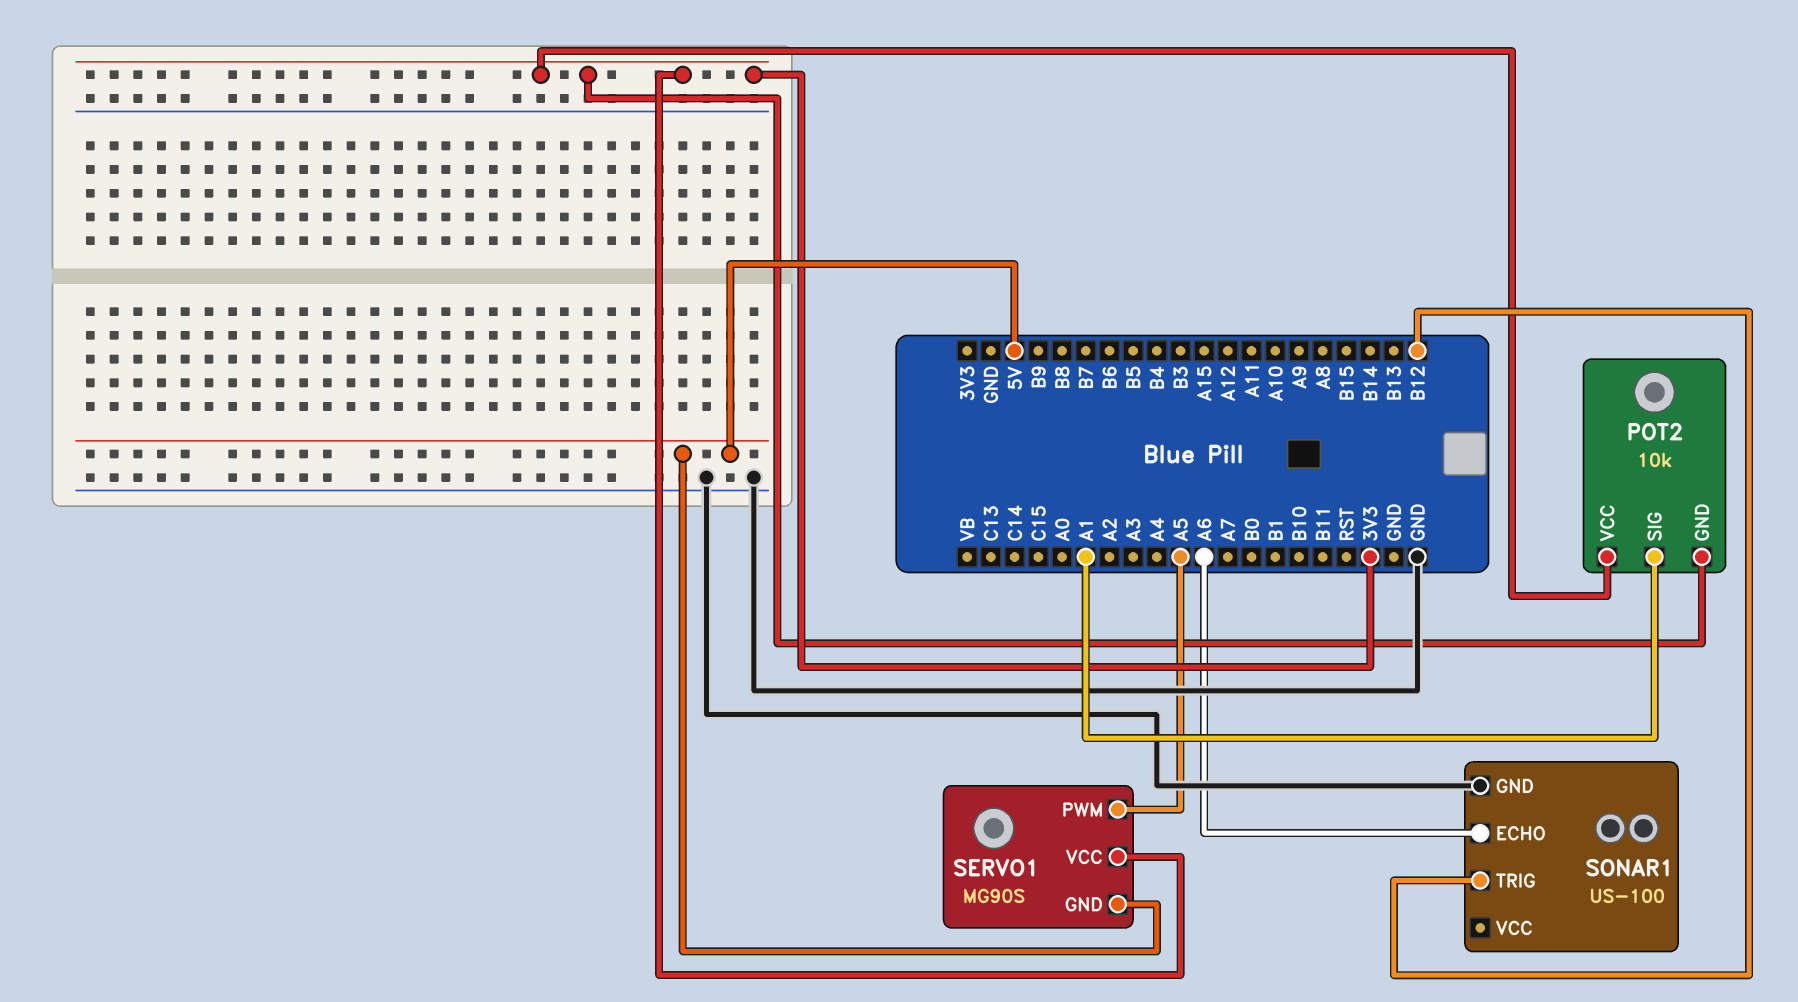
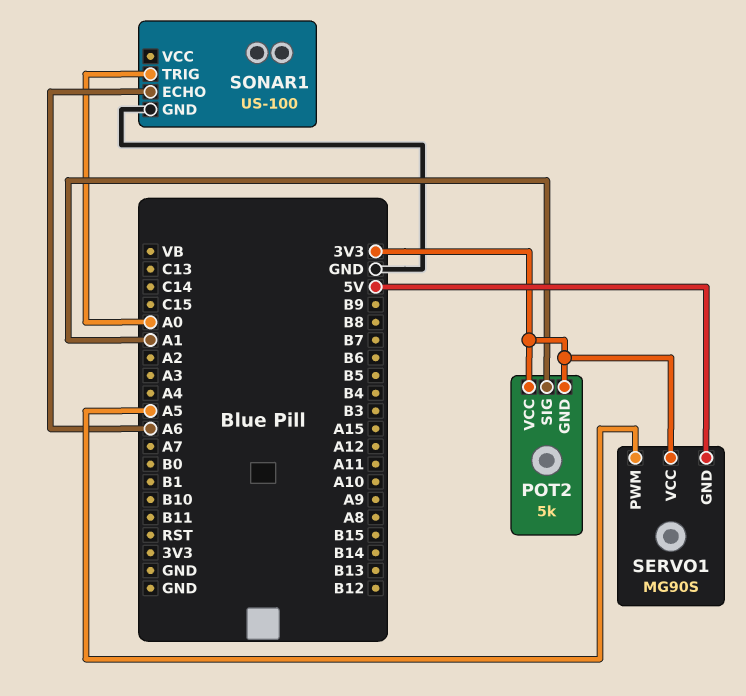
POT2: 10k -> 5k
SONAR1 pin TRIG: B12 -> A0

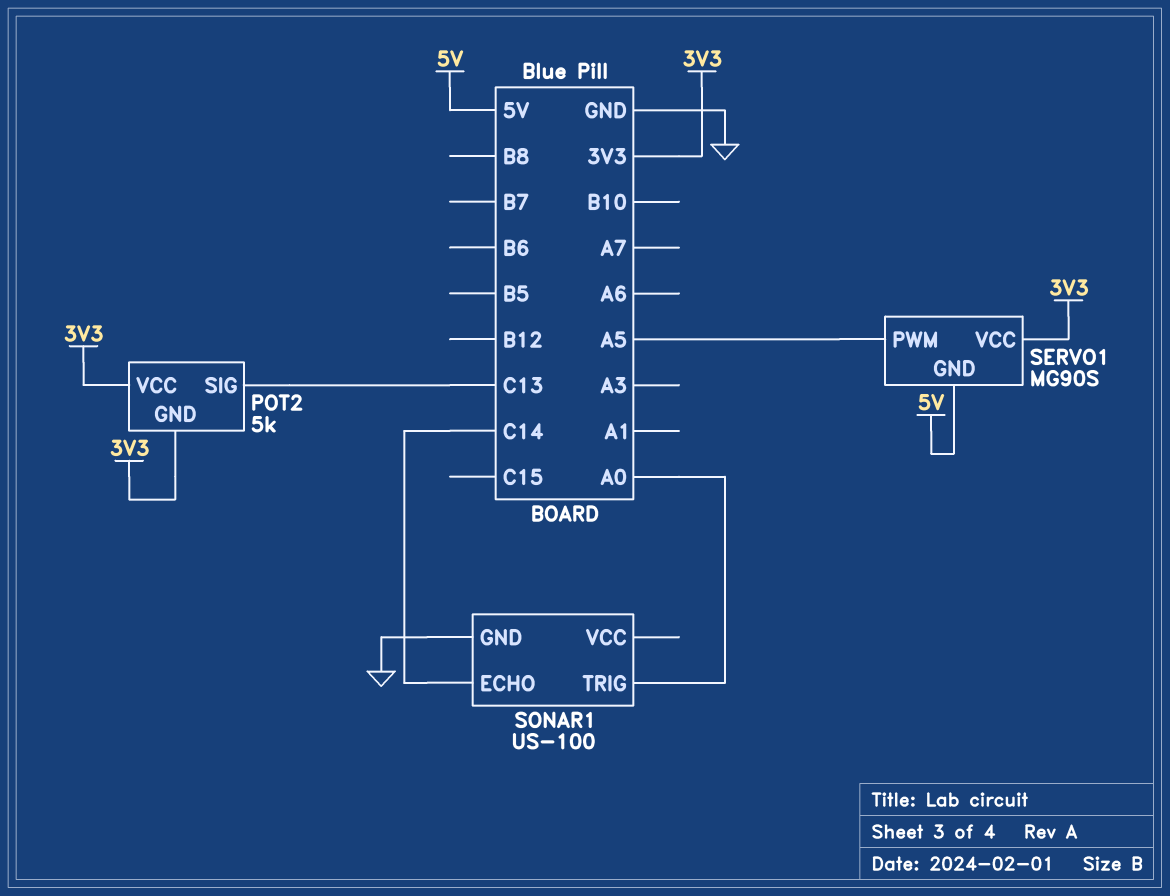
POT2 pin SIG: A1 -> C13
SONAR1 pin ECHO: A6 -> C14

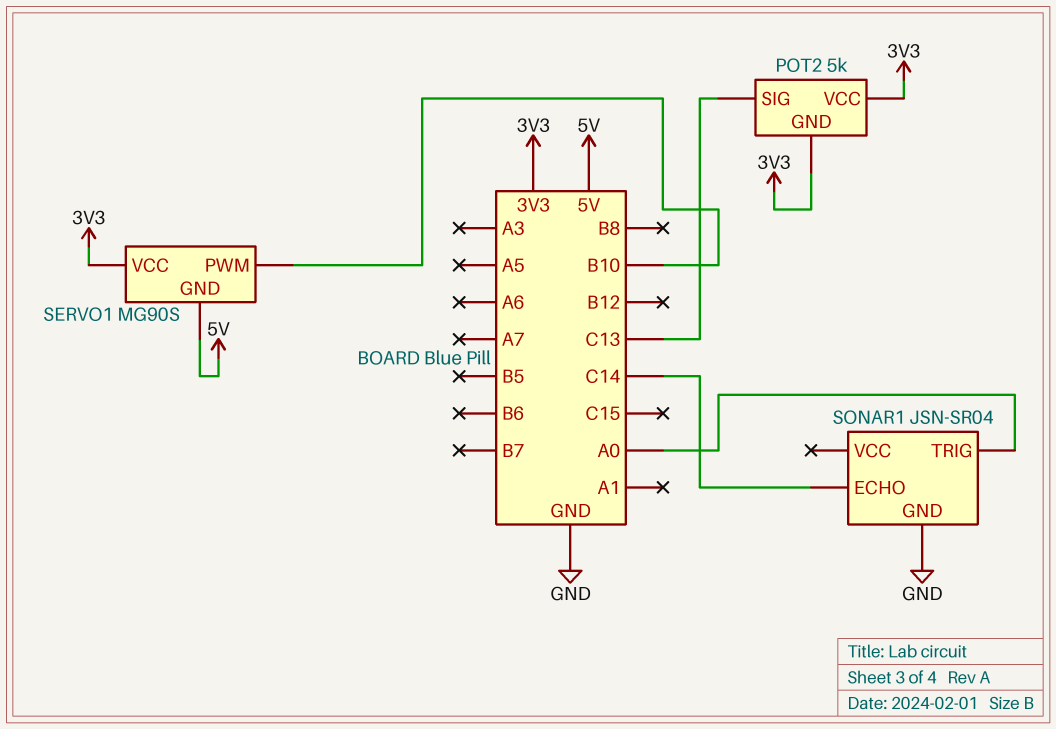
SERVO1 pin PWM: A5 -> B10
SONAR1: US-100 -> JSN-SR04

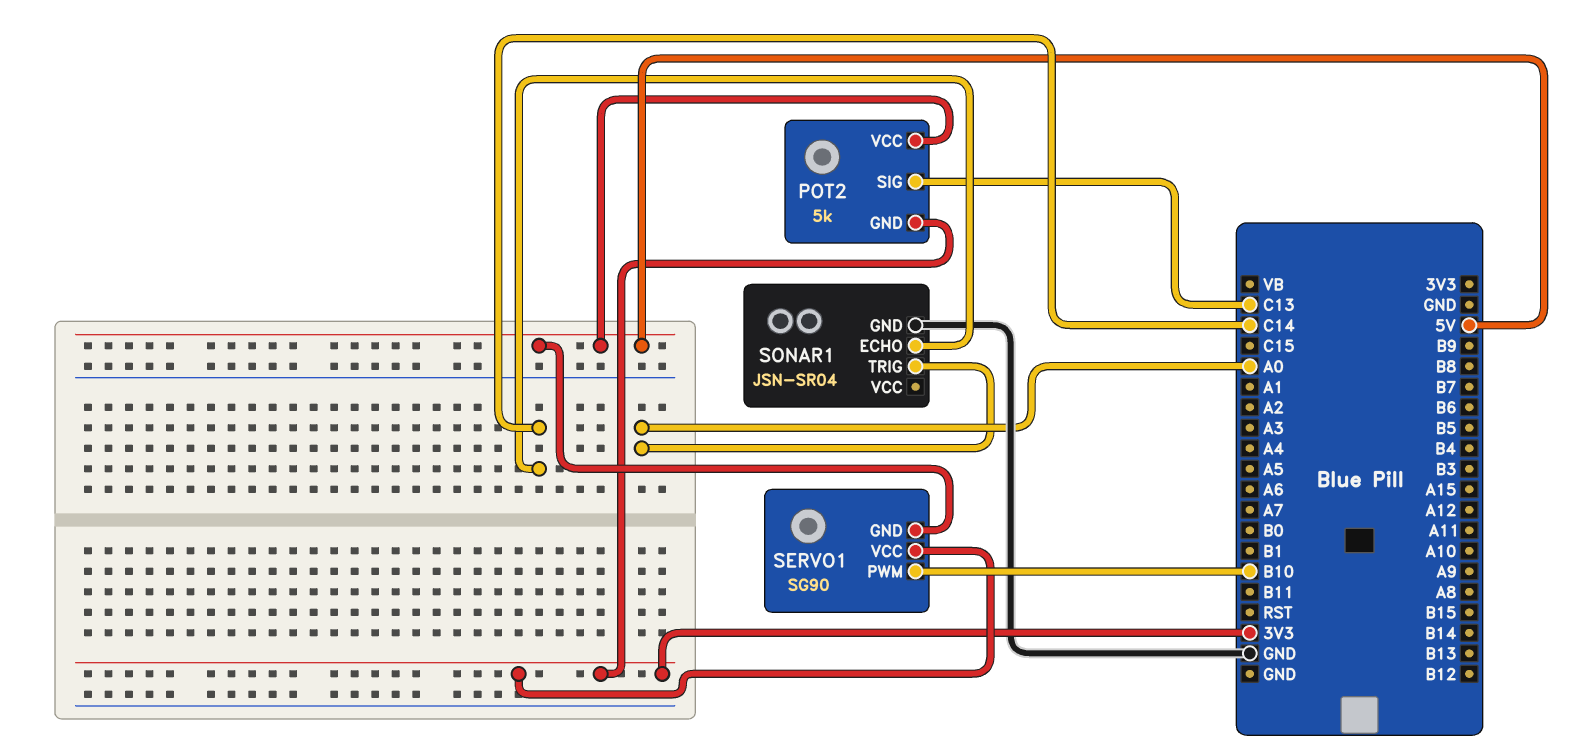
POT2 pin VCC: 3V3 -> 5V
SERVO1: MG90S -> SG90

